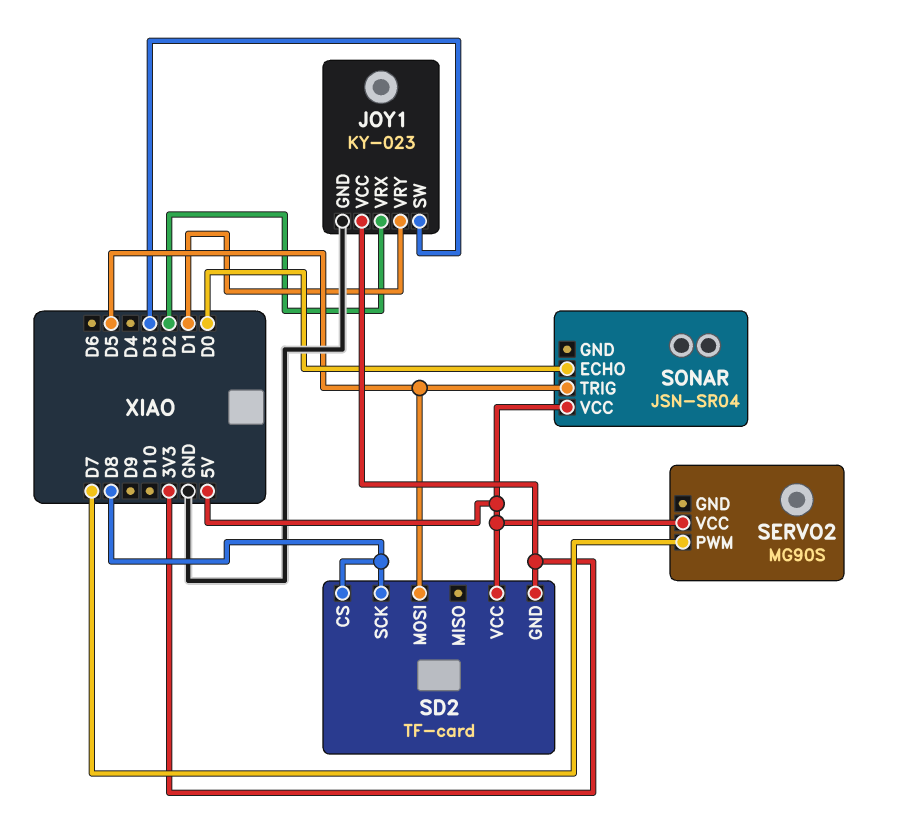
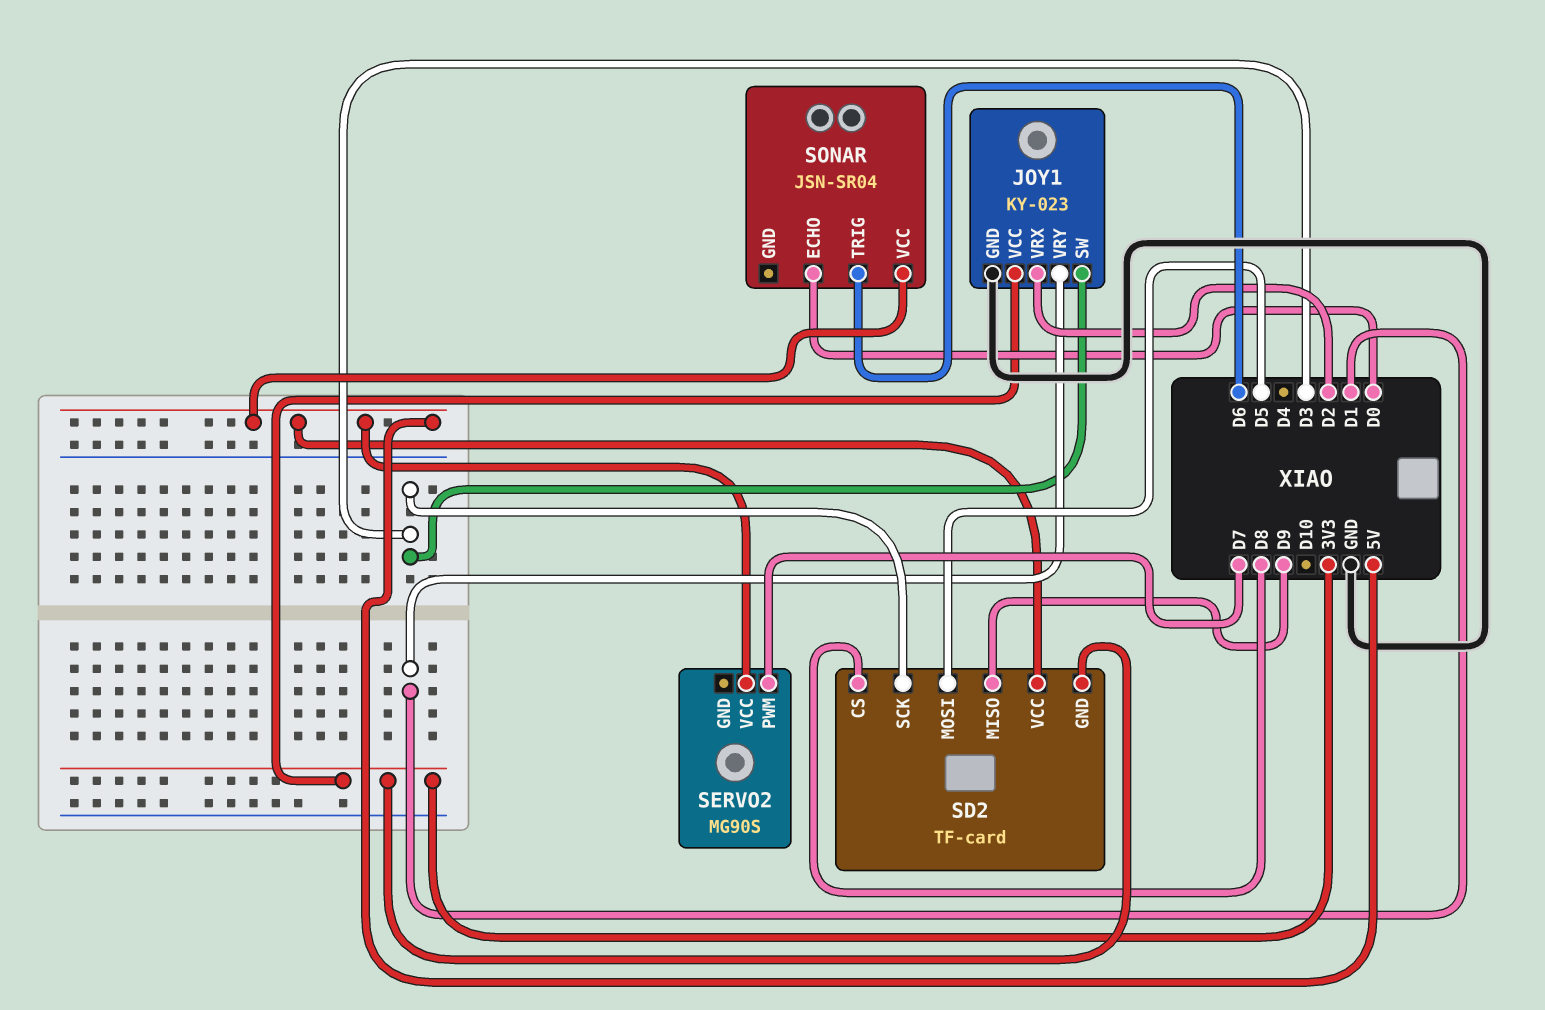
SD2 pin MISO: none -> D9
SD2 pin SCK: D8 -> D3
SONAR pin TRIG: D5 -> D6

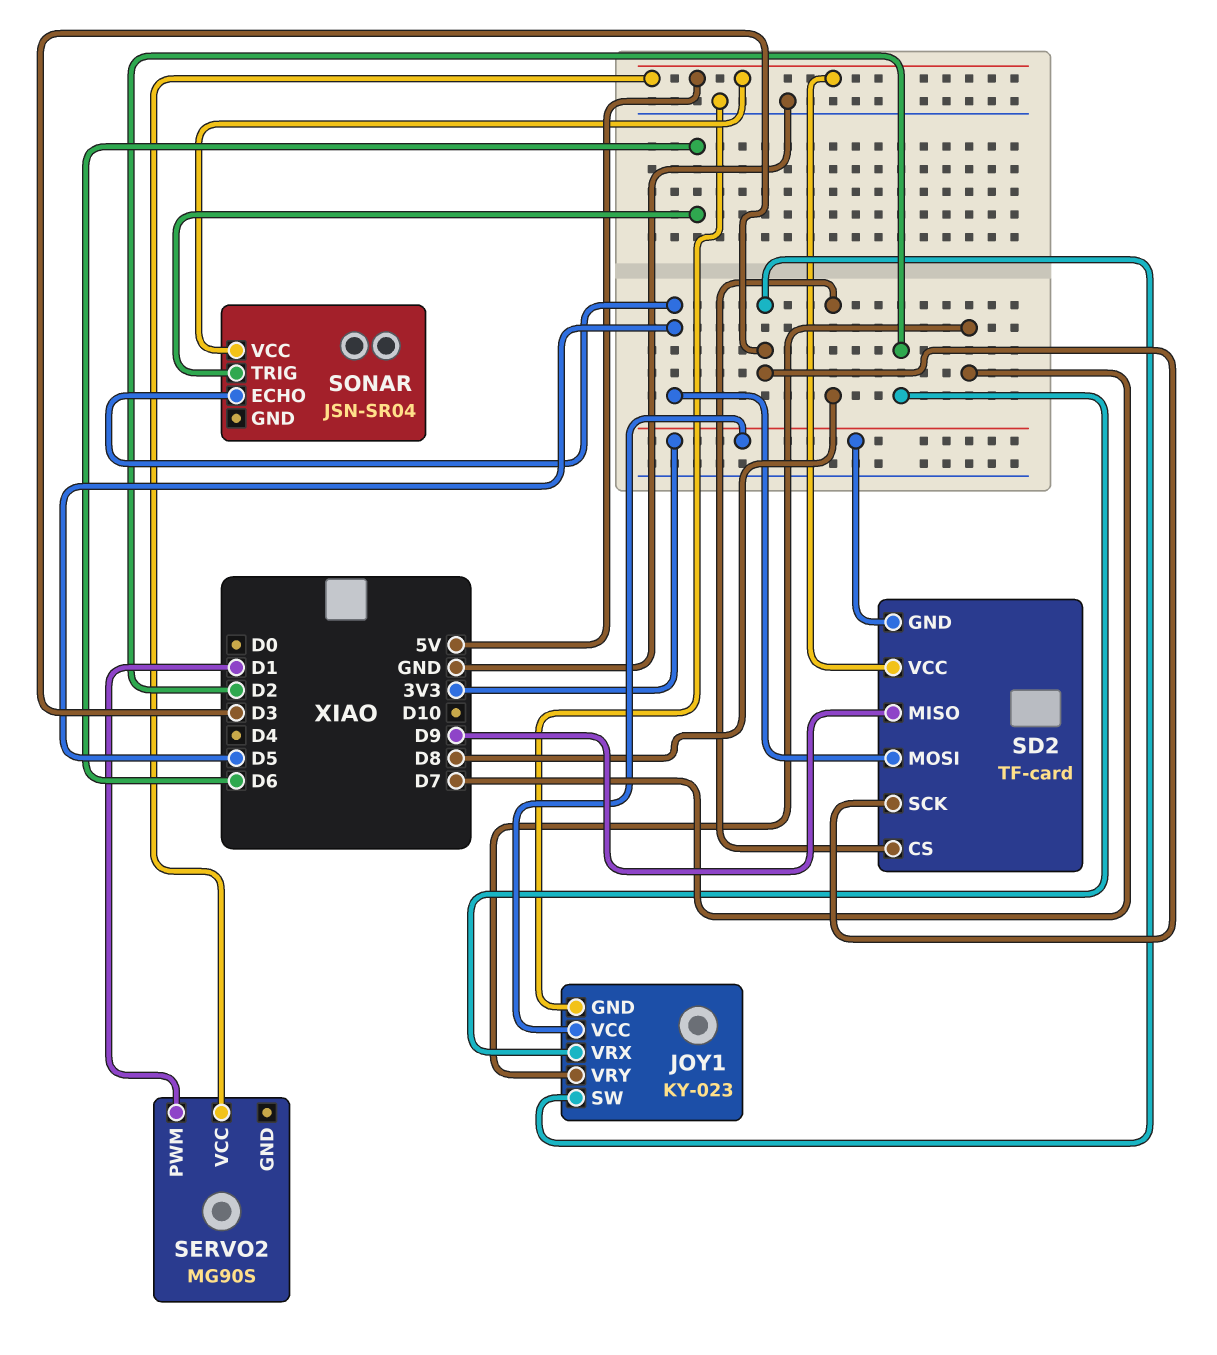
JOY1 pin VRY: D1 -> D7
SERVO2 pin PWM: D7 -> D1
SONAR pin ECHO: D0 -> D5

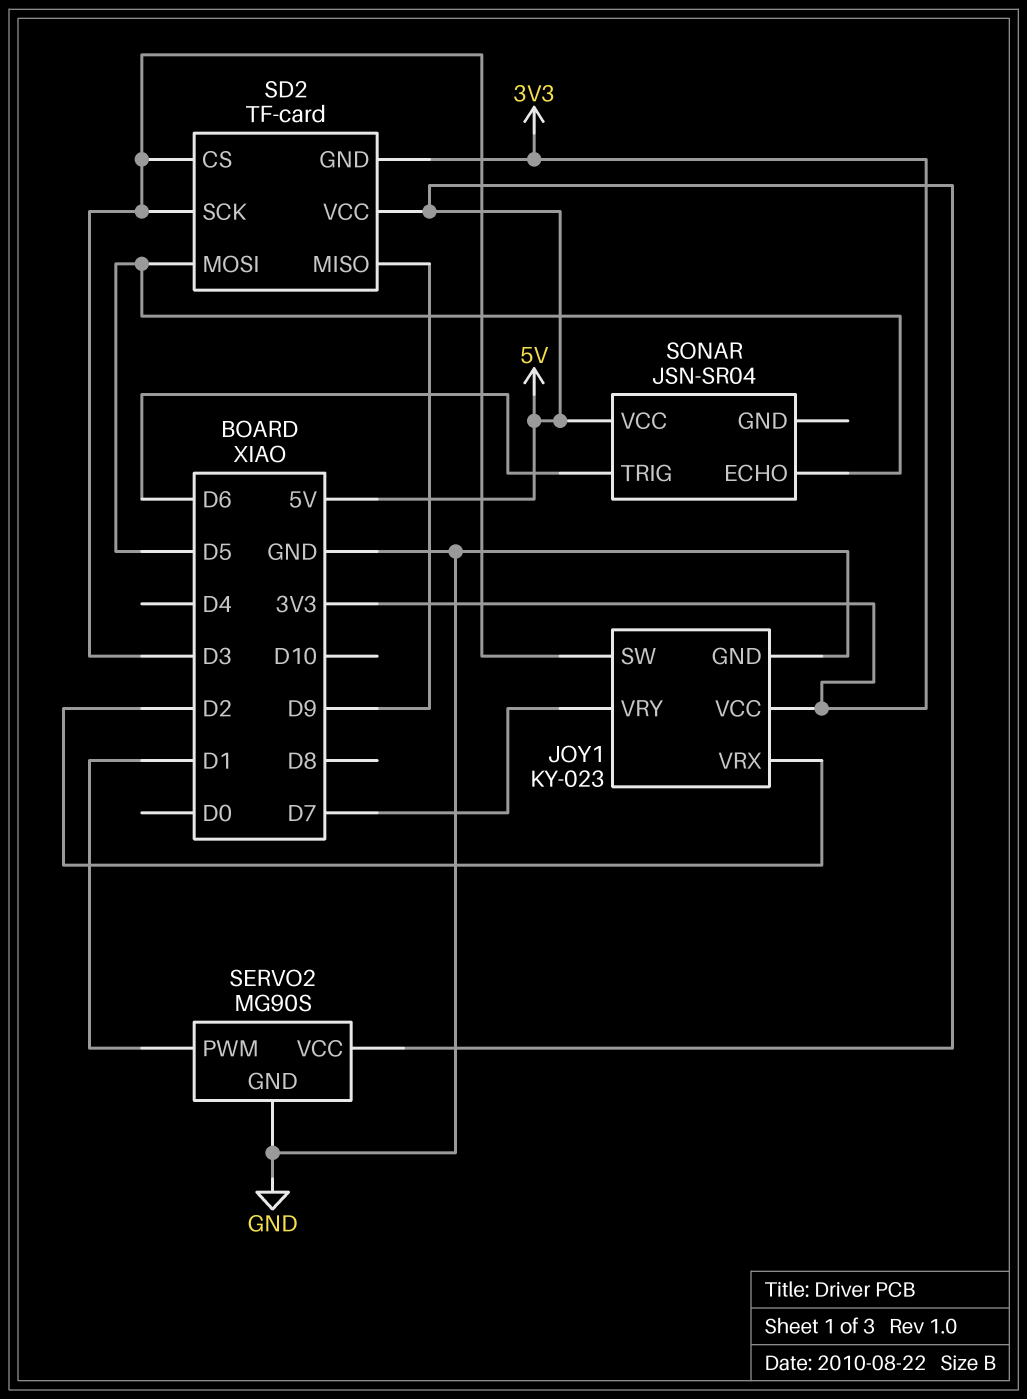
SD2 pin CS: D8 -> D3
SERVO2 pin GND: none -> GND

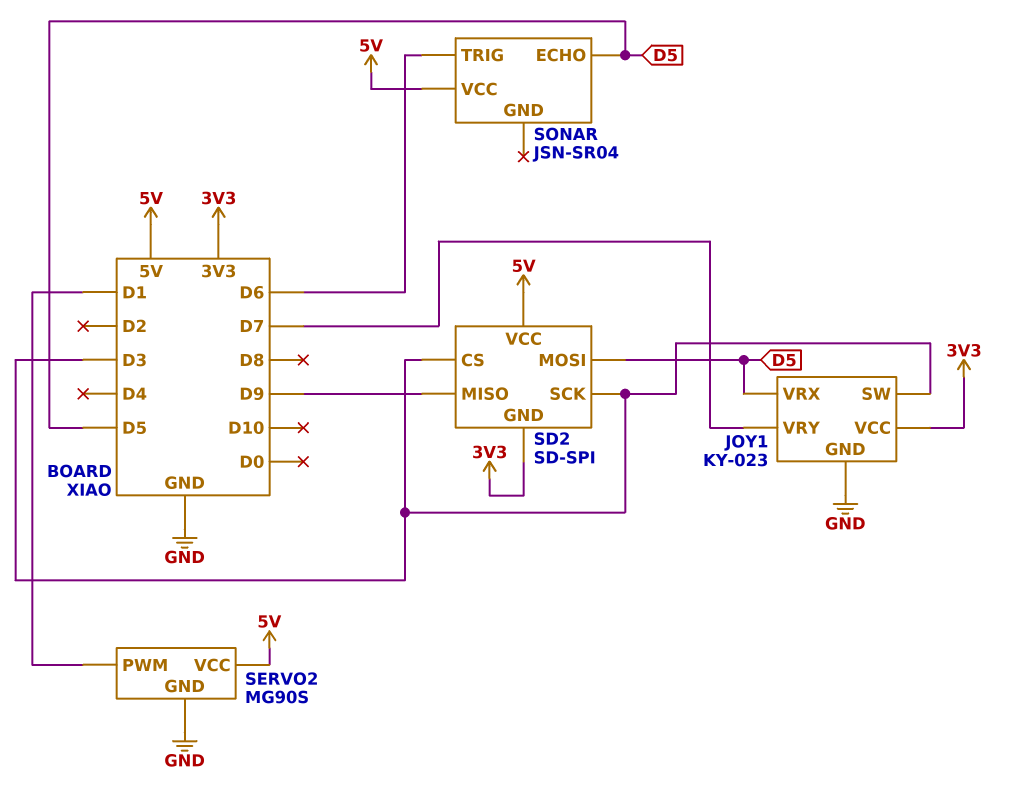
JOY1 pin VRX: D2 -> D5
SD2: TF-card -> SD-SPI

